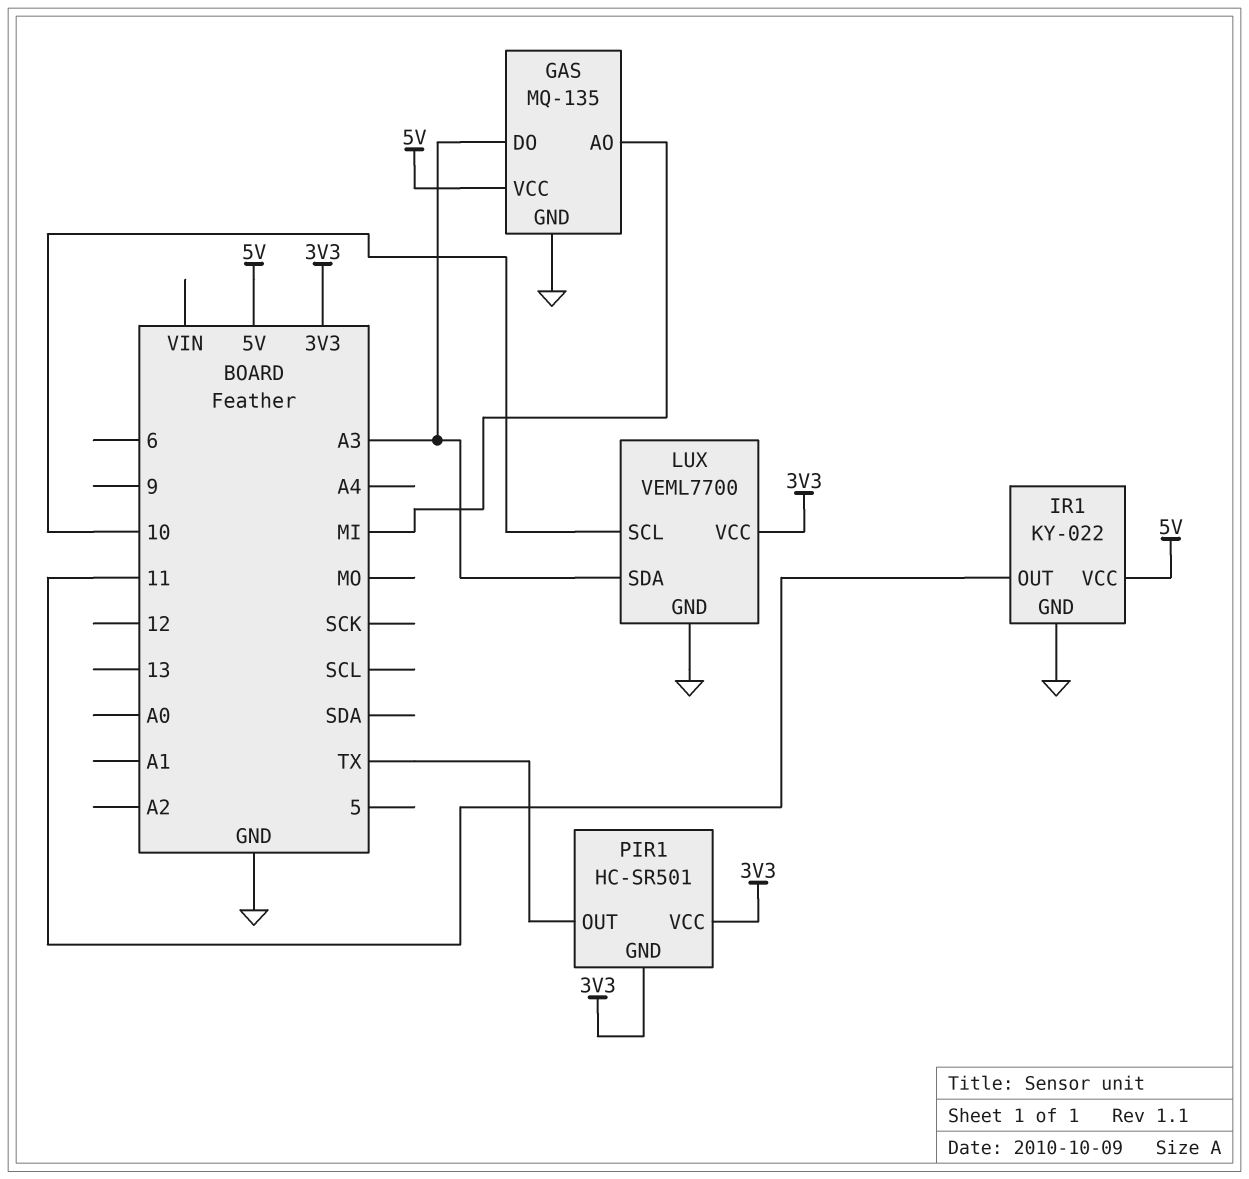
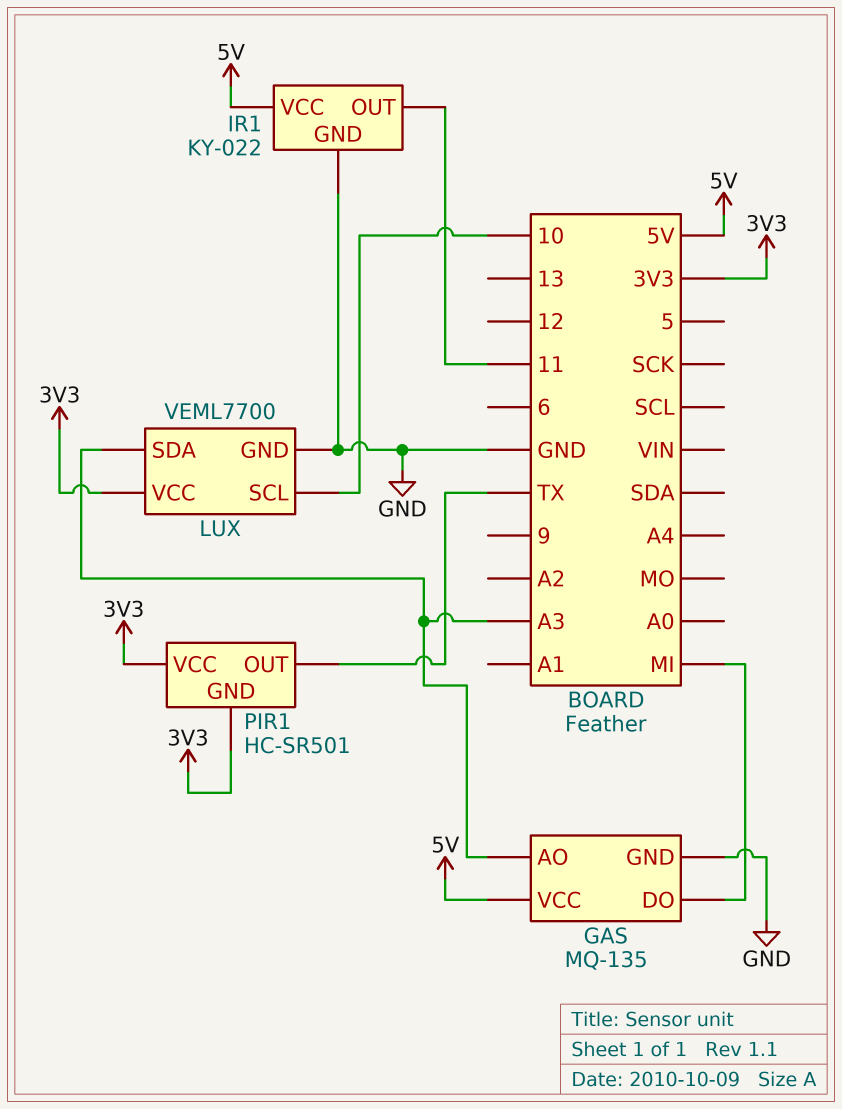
GAS pin AO: MI -> A3
GAS pin DO: A3 -> MI

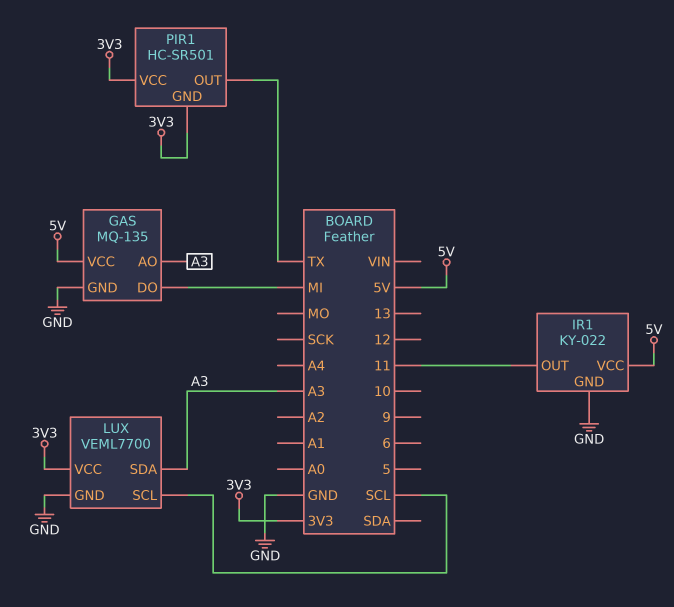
LUX pin SCL: 10 -> SCL

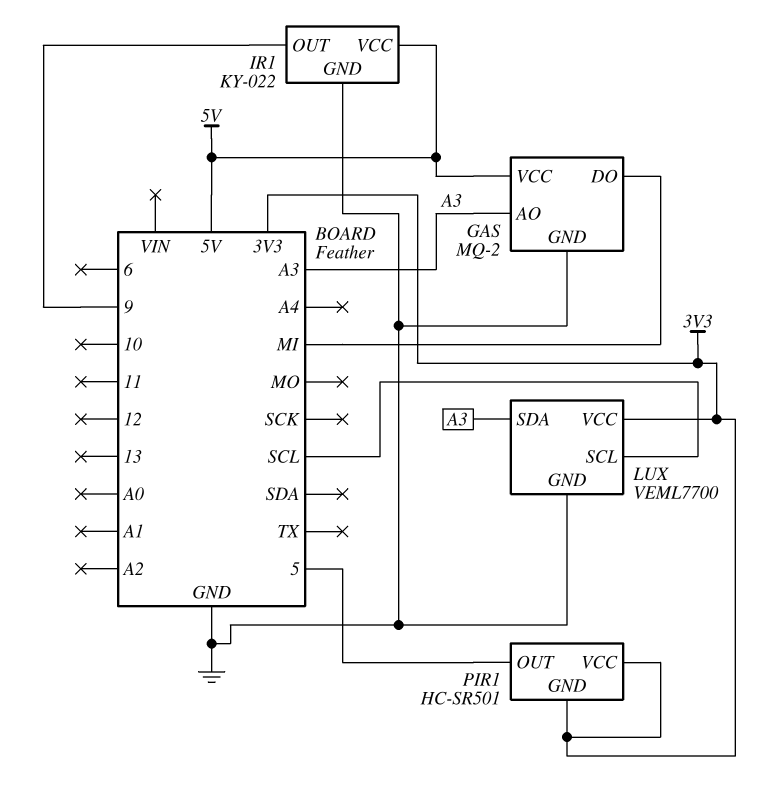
GAS: MQ-135 -> MQ-2
IR1 pin OUT: 11 -> 9
PIR1 pin OUT: TX -> 5

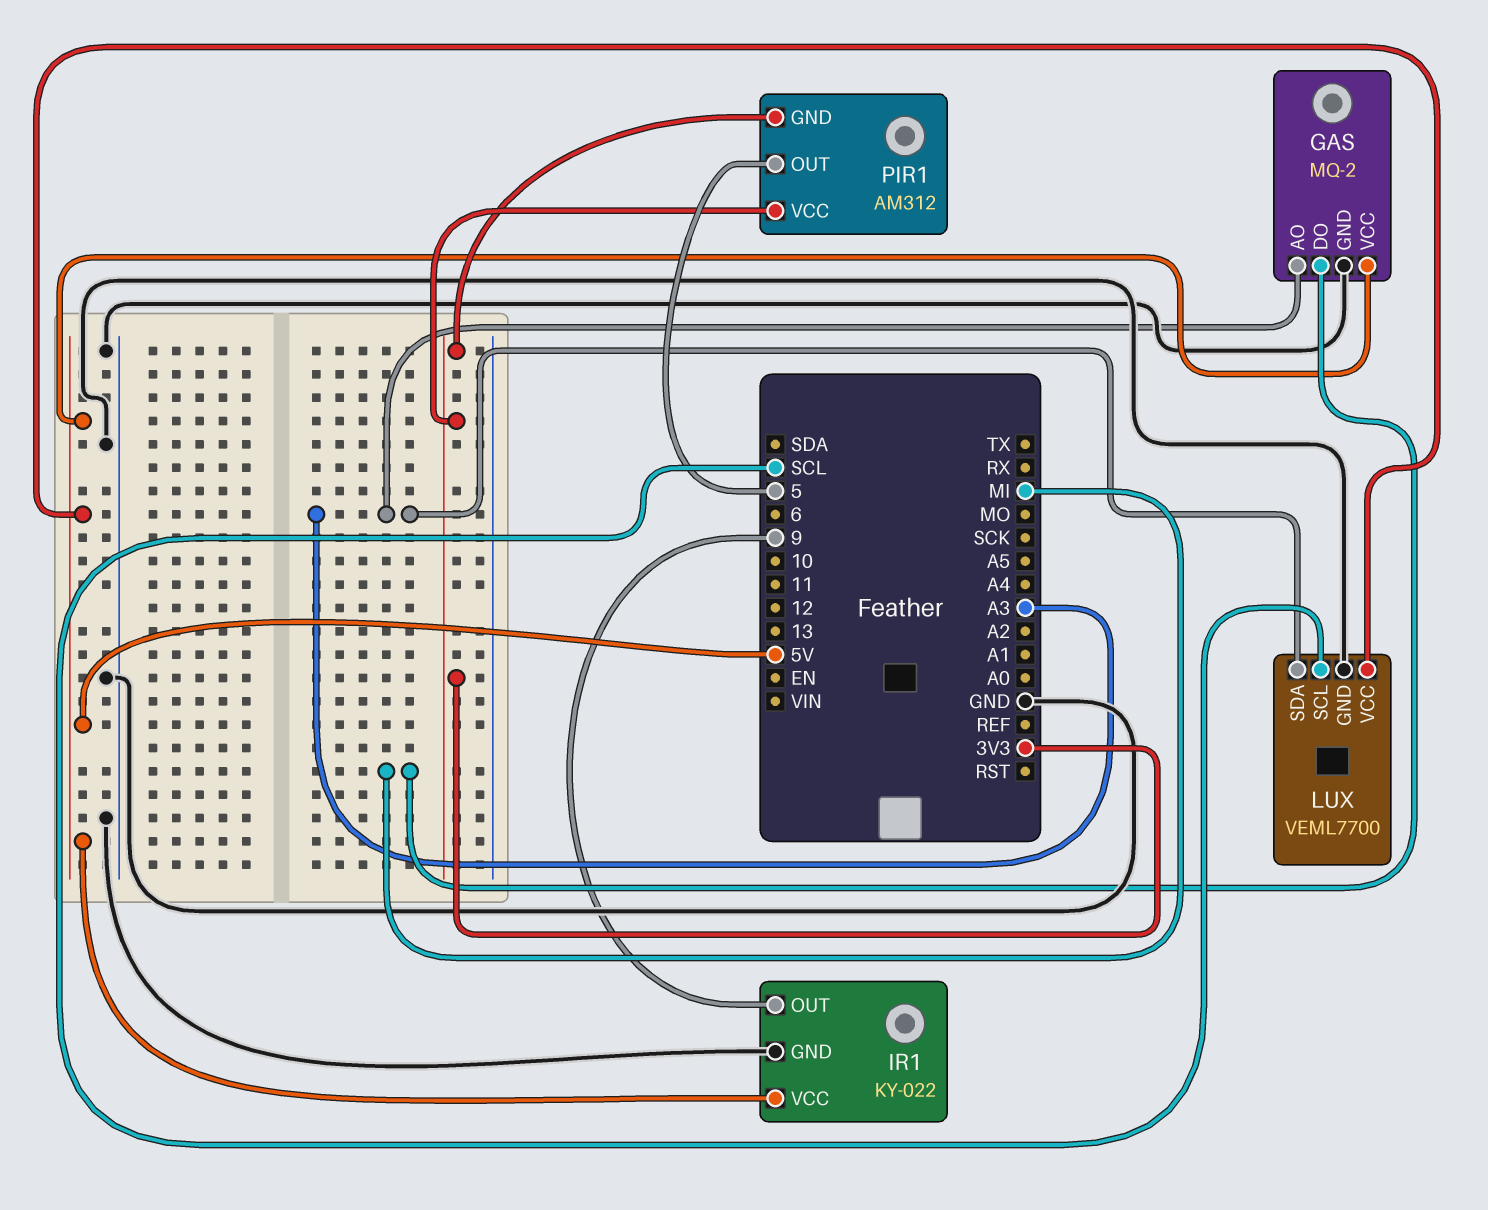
LUX pin VCC: 3V3 -> 5V
PIR1: HC-SR501 -> AM312

